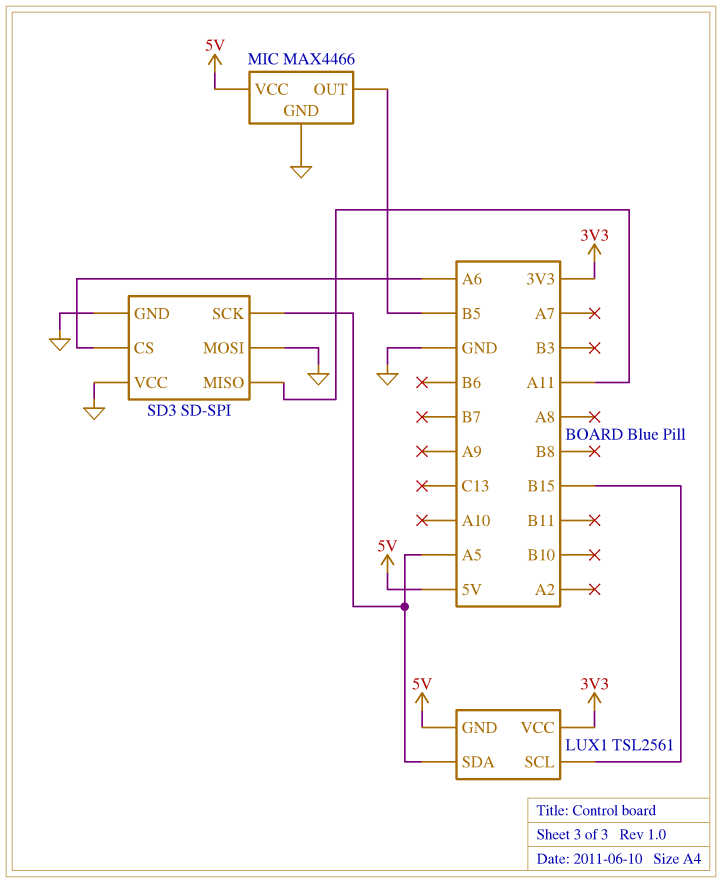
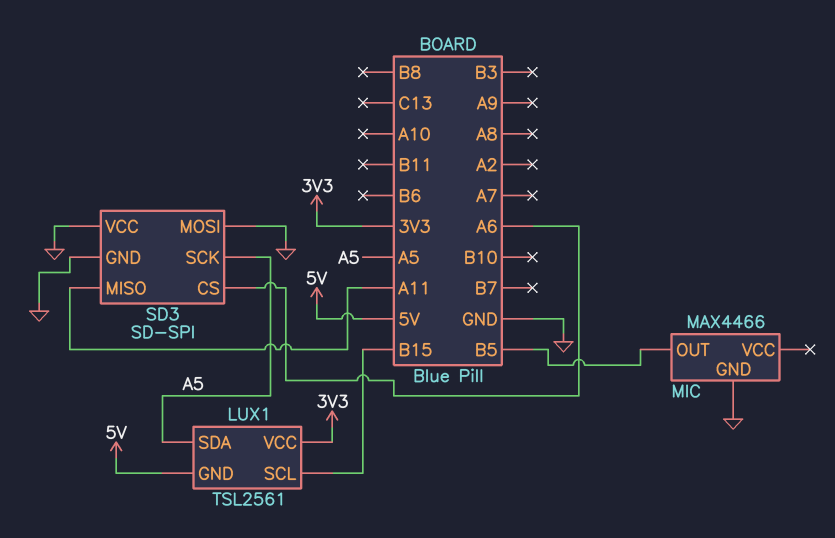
MIC pin VCC: 5V -> none

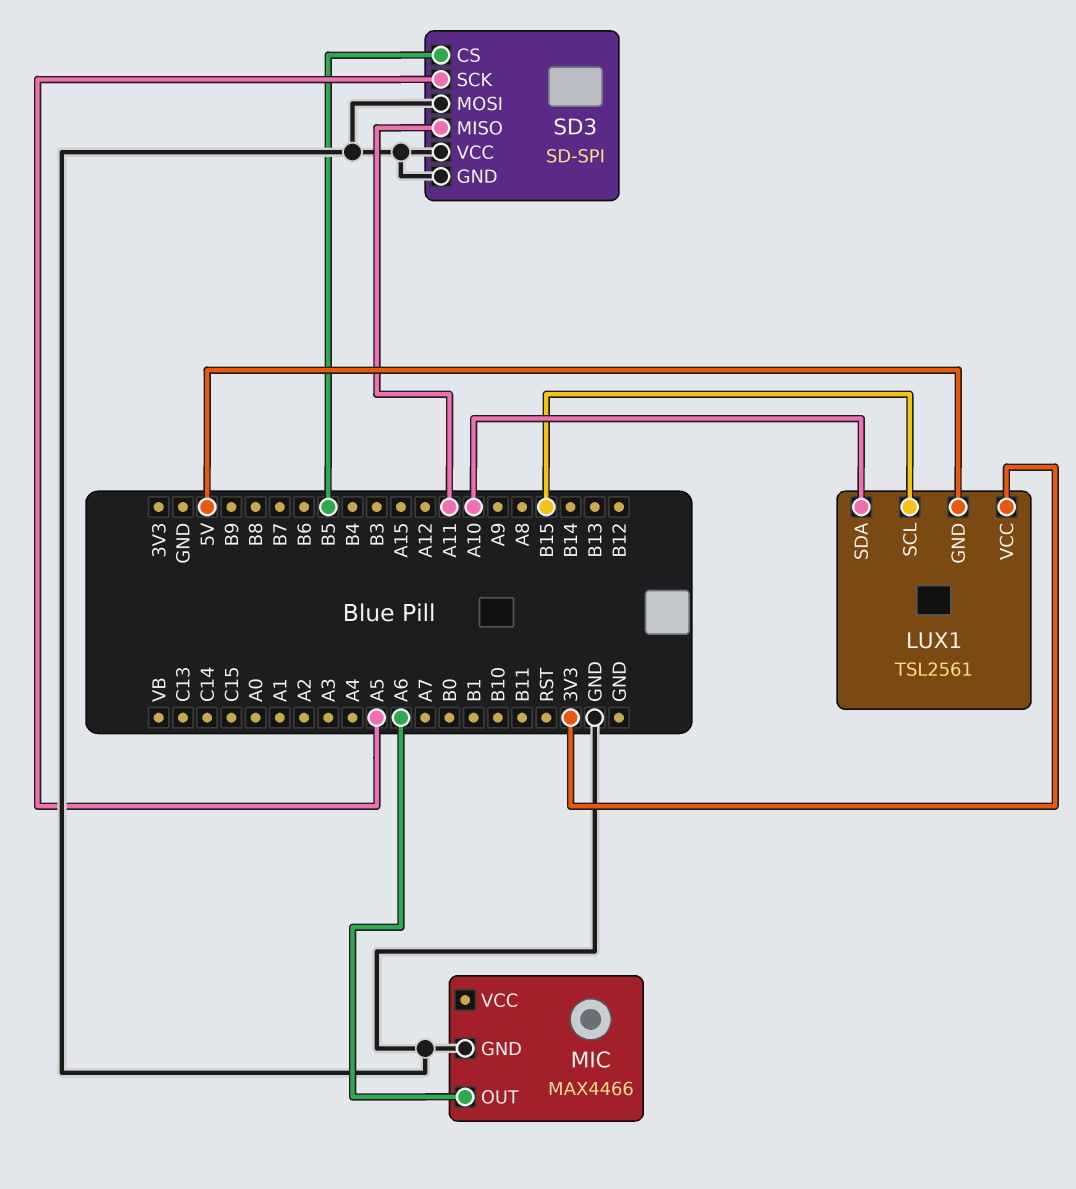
LUX1 pin SDA: A5 -> A10
MIC pin OUT: B5 -> A6
SD3 pin CS: A6 -> B5

